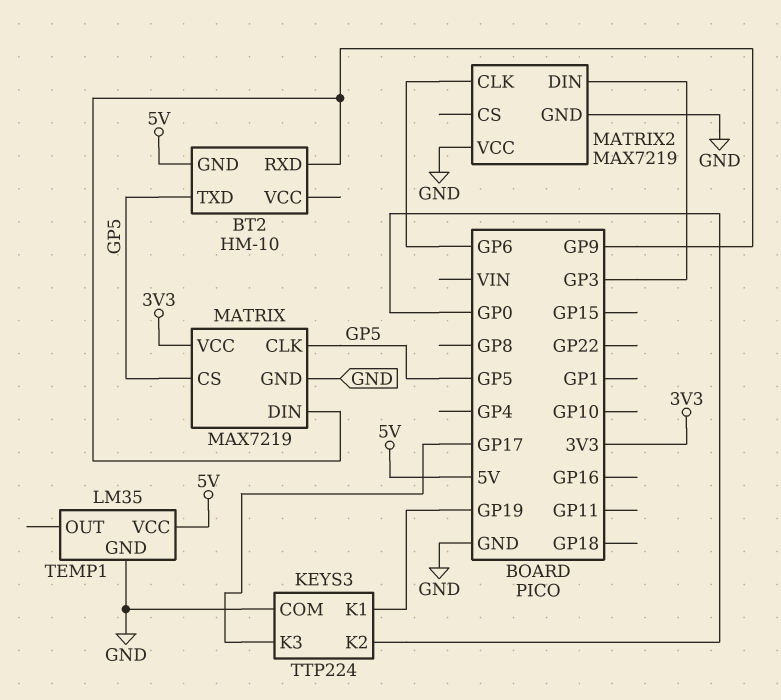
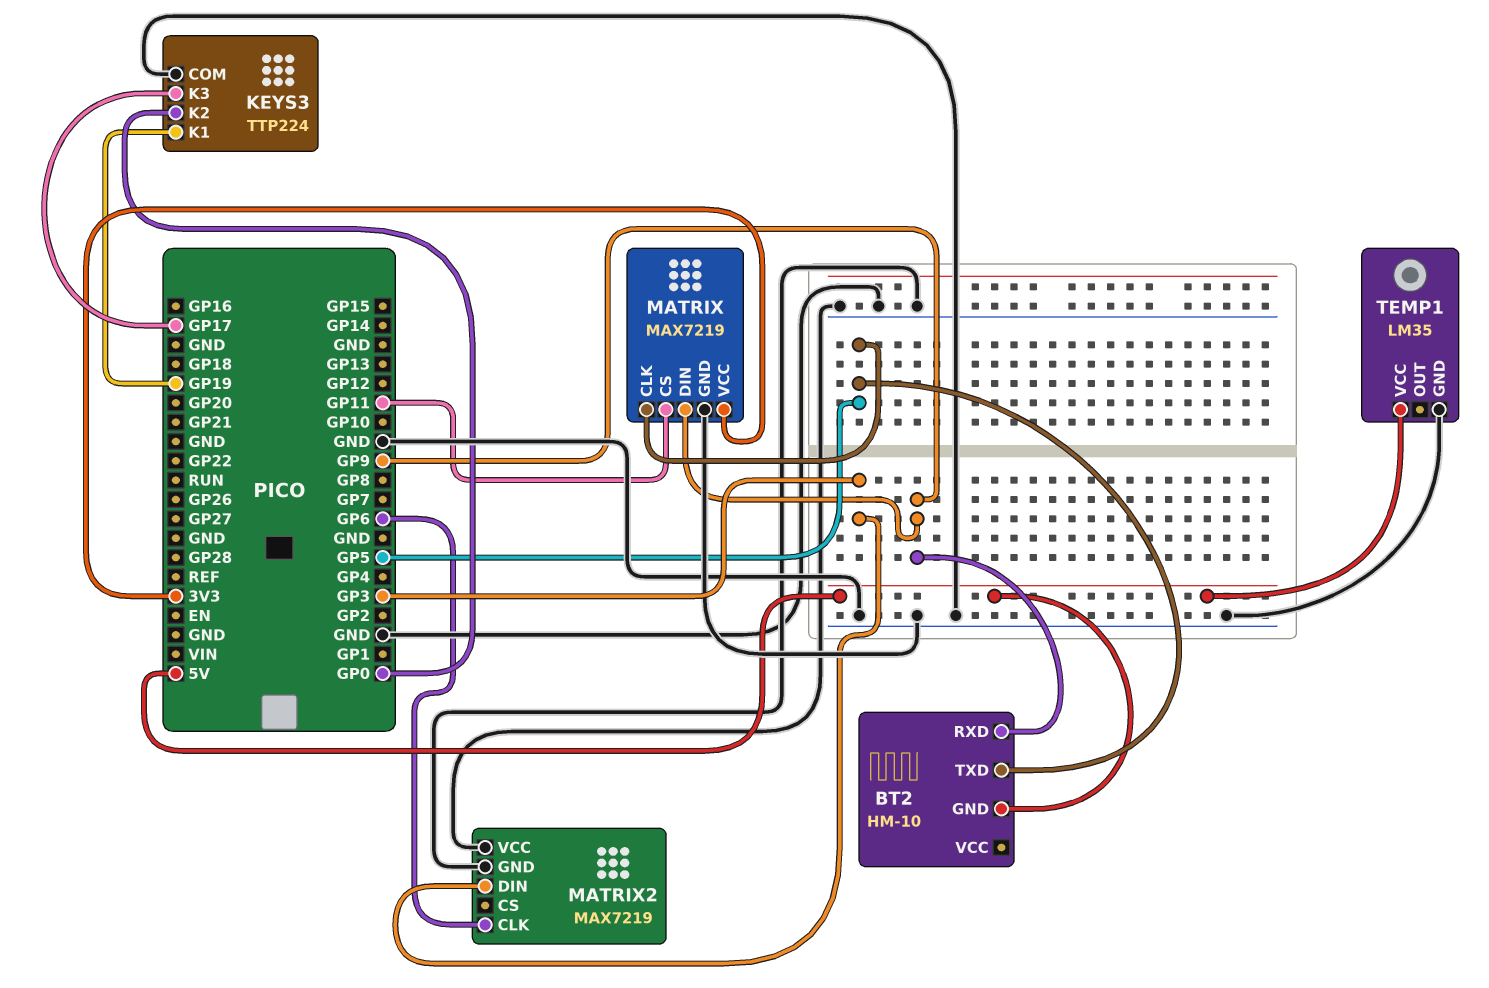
MATRIX pin CS: GP5 -> GP11

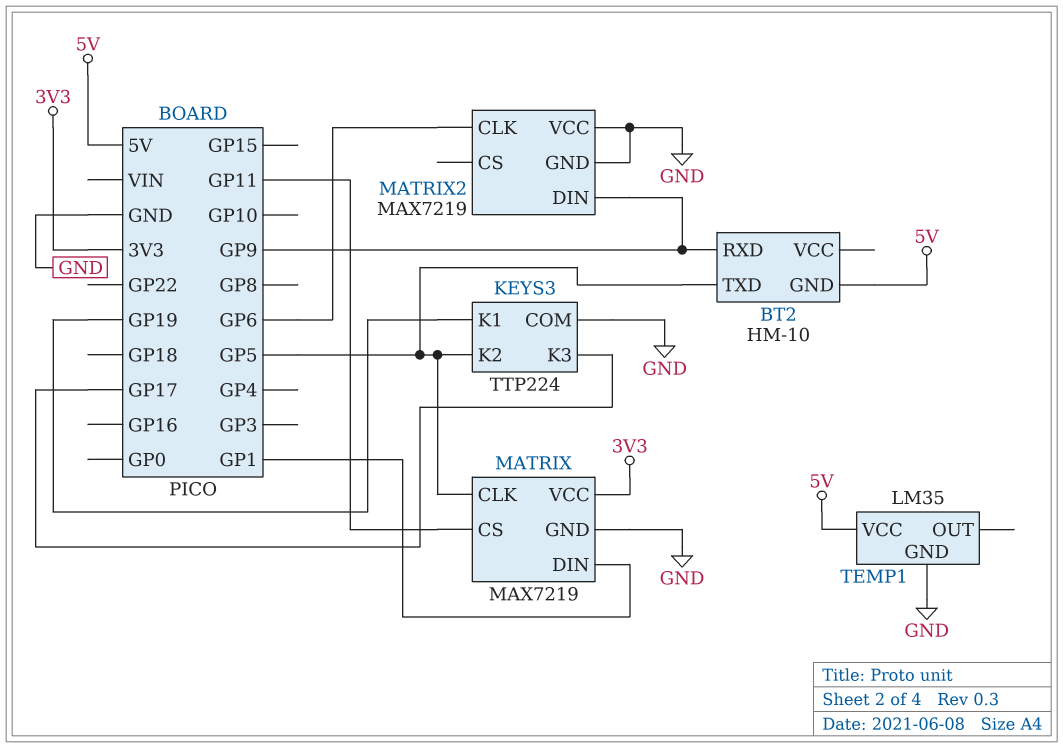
KEYS3 pin K2: GP0 -> GP5
MATRIX pin DIN: GP9 -> GP1
MATRIX2 pin DIN: GP3 -> GP9

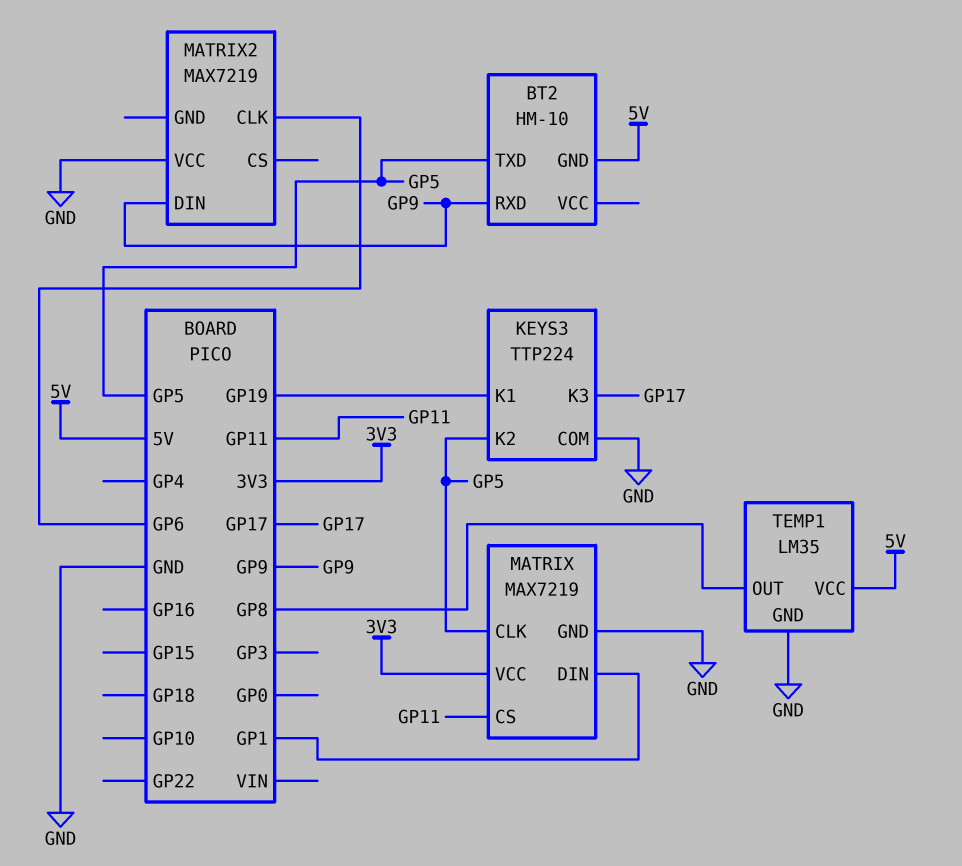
MATRIX2 pin GND: GND -> none
TEMP1 pin OUT: none -> GP8

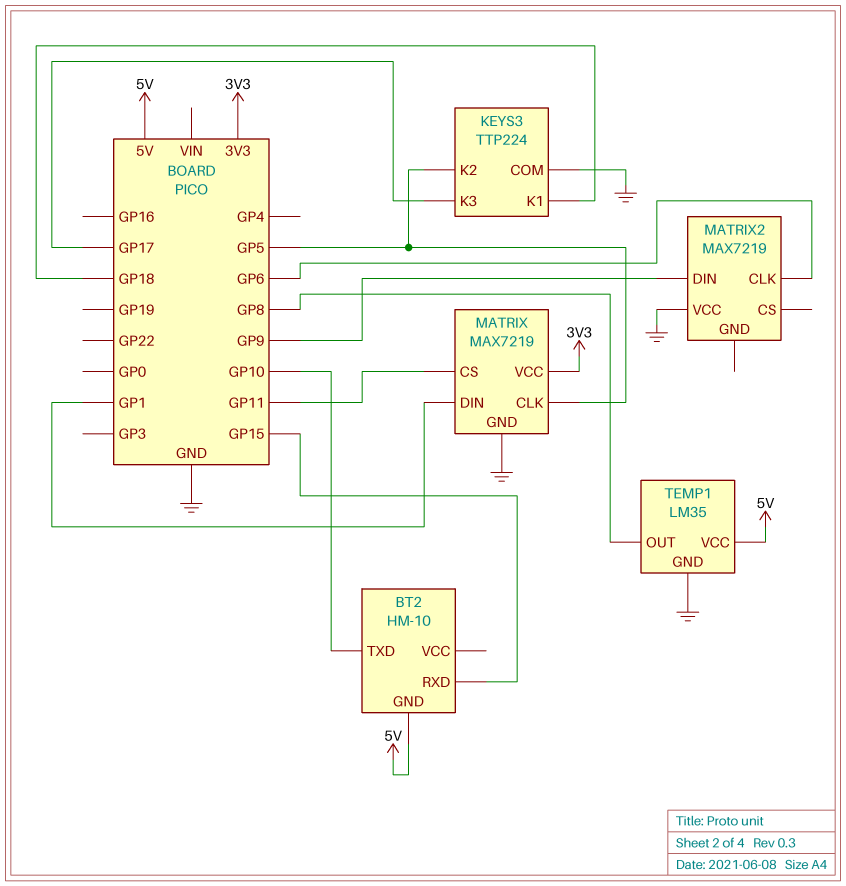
BT2 pin RXD: GP9 -> GP15
BT2 pin TXD: GP5 -> GP10
KEYS3 pin K1: GP19 -> GP18

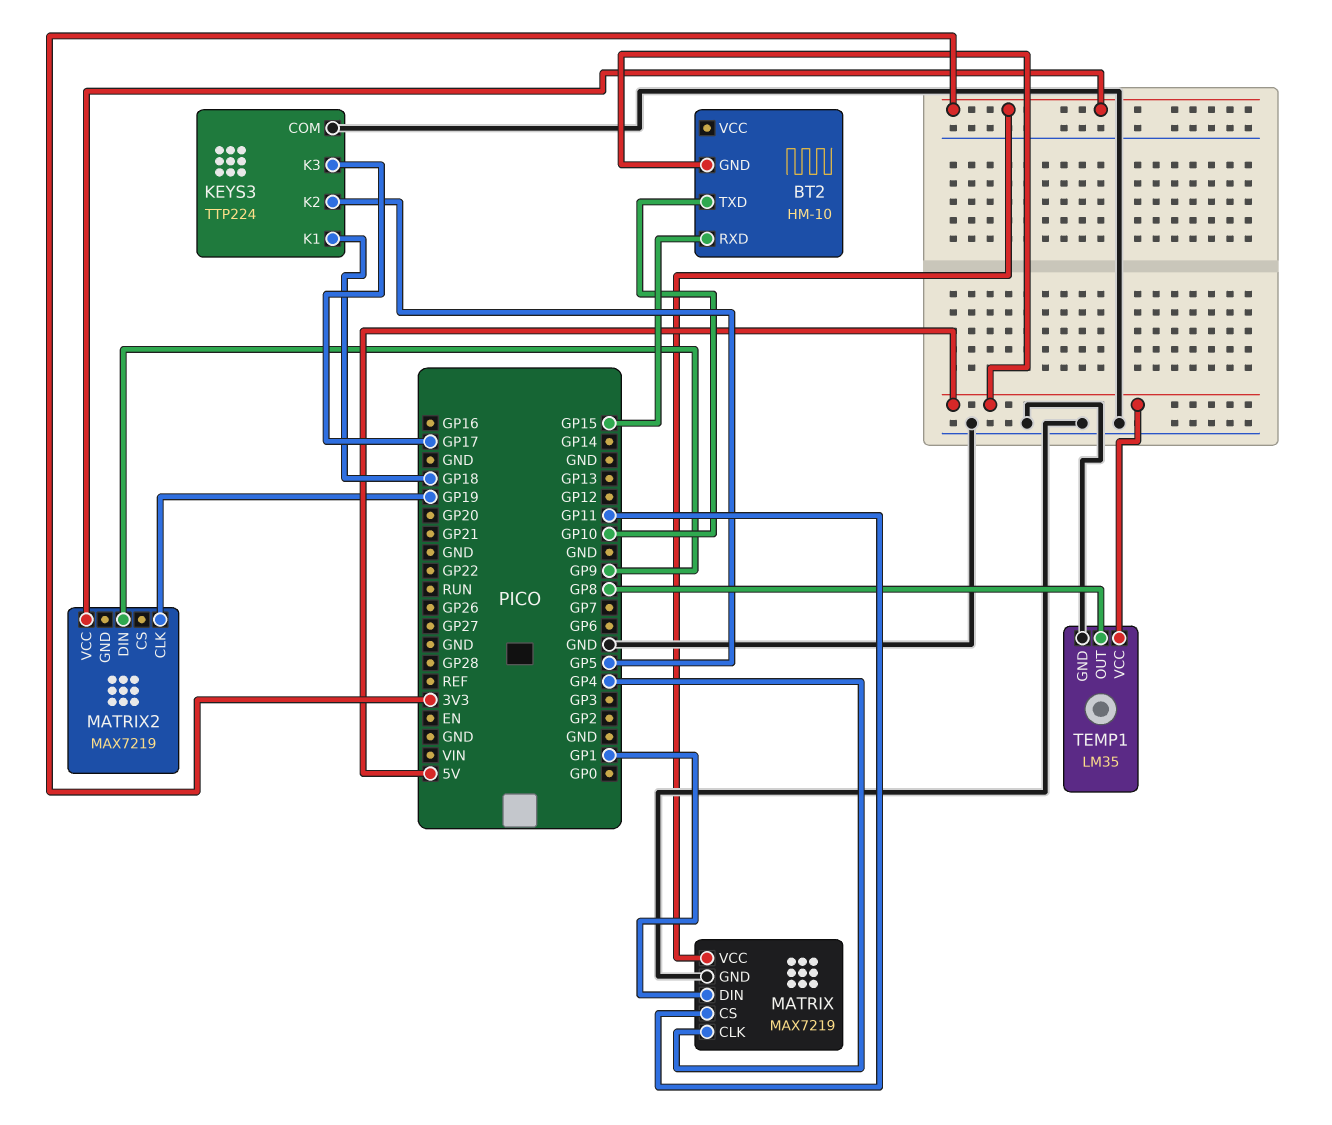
MATRIX pin CLK: GP5 -> GP4
MATRIX2 pin CLK: GP6 -> GP19
MATRIX2 pin VCC: GND -> 3V3

